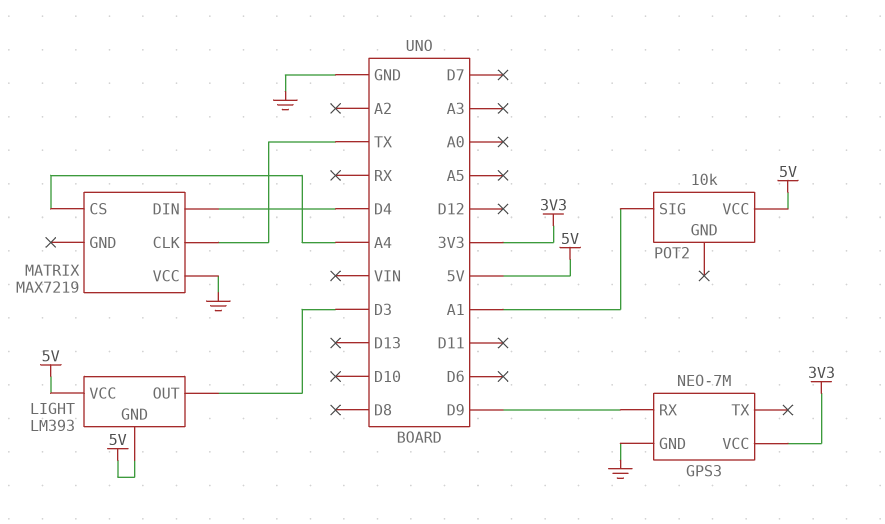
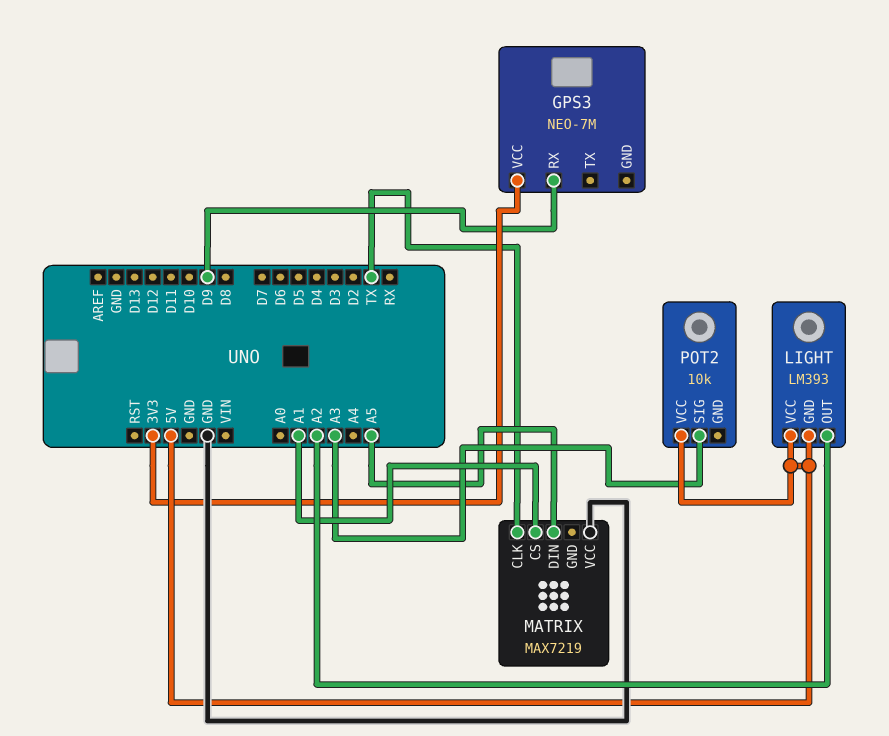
GPS3 pin GND: GND -> none
LIGHT pin OUT: D3 -> A2
MATRIX pin CS: A4 -> A1
MATRIX pin DIN: D4 -> A5
POT2 pin SIG: A1 -> A3

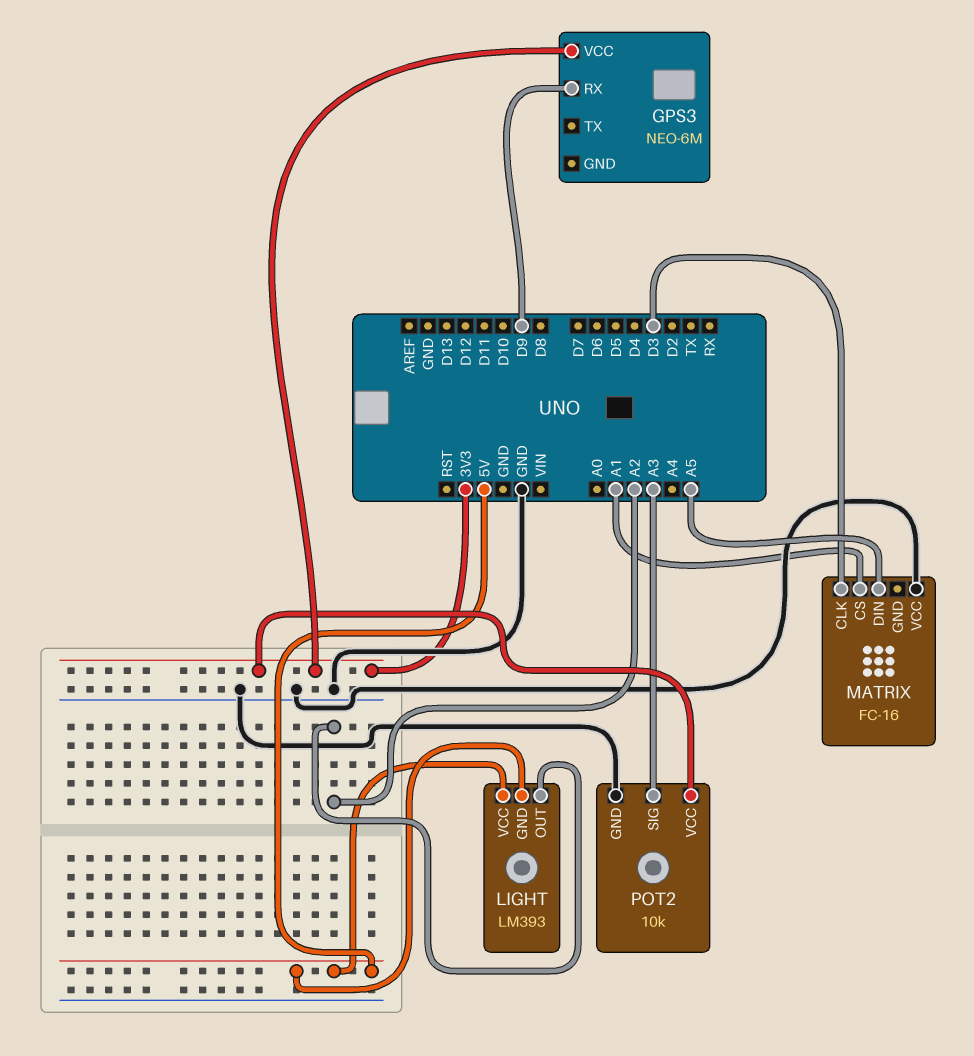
GPS3: NEO-7M -> NEO-6M
MATRIX: MAX7219 -> FC-16
MATRIX pin CLK: TX -> D3
POT2 pin GND: none -> GND
POT2 pin VCC: 5V -> 3V3

